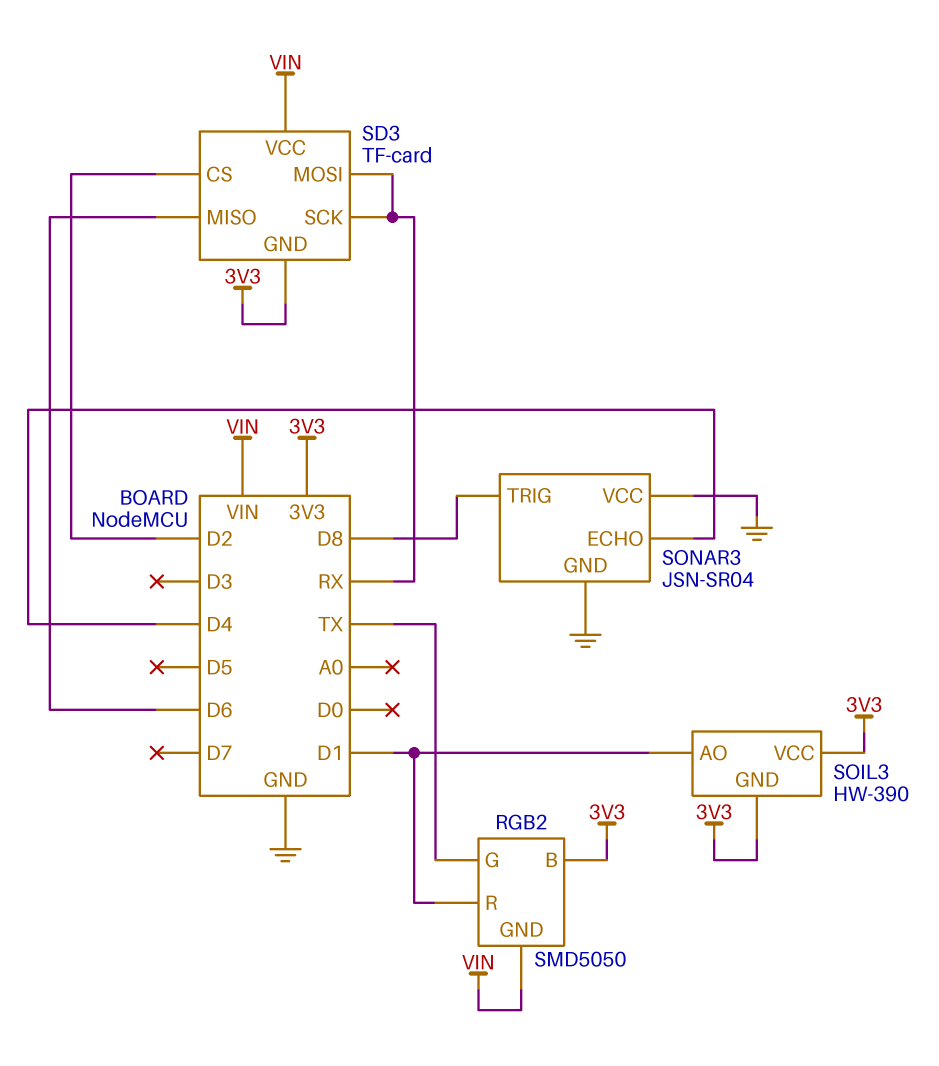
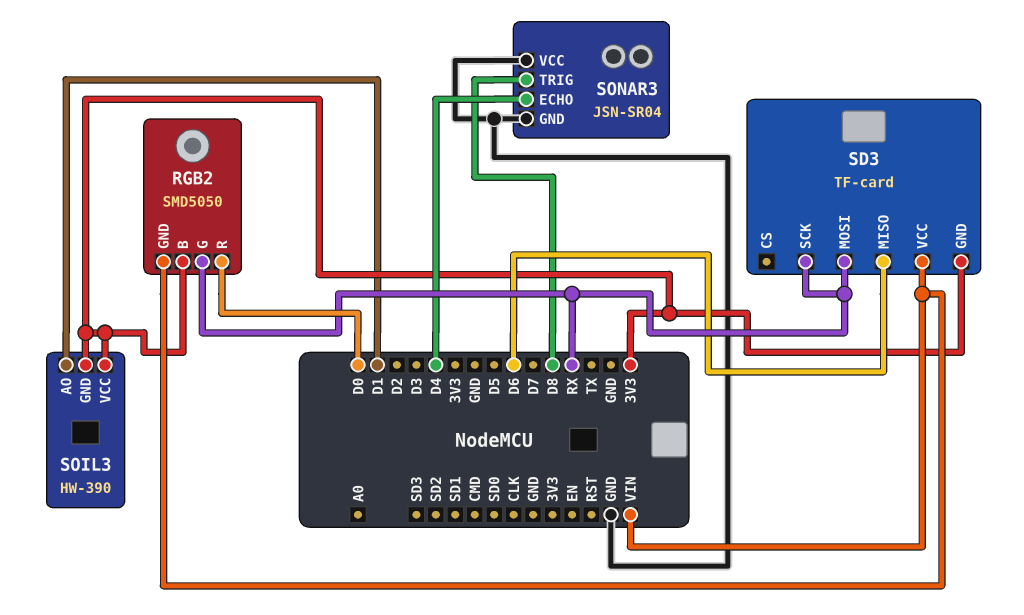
RGB2 pin G: TX -> RX
RGB2 pin R: D1 -> D0
SD3 pin CS: D2 -> none

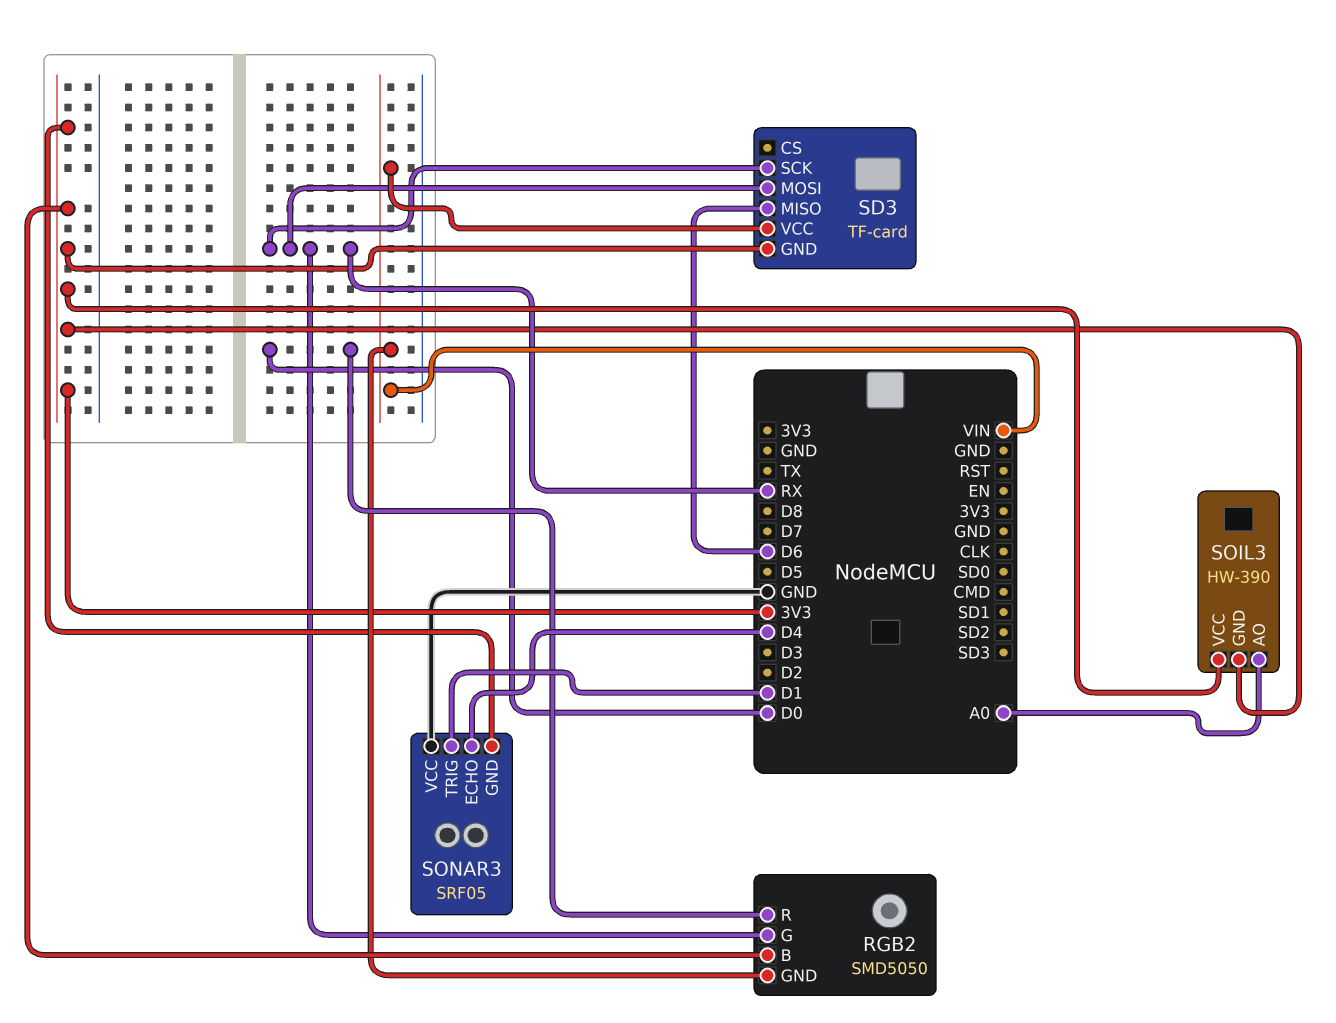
SOIL3 pin AO: D1 -> A0
SONAR3: JSN-SR04 -> SRF05
SONAR3 pin GND: GND -> 3V3
SONAR3 pin TRIG: D8 -> D1

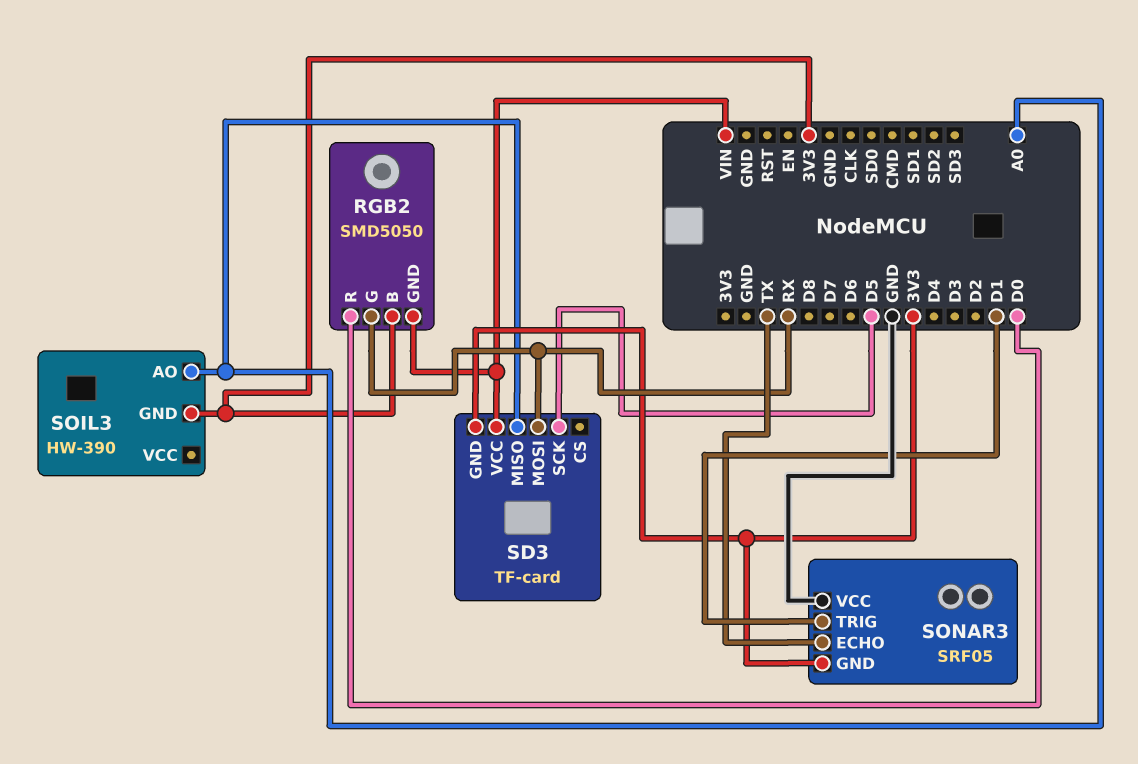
SD3 pin MISO: D6 -> A0
SD3 pin SCK: RX -> D5
SOIL3 pin VCC: 3V3 -> none
SONAR3 pin ECHO: D4 -> TX

